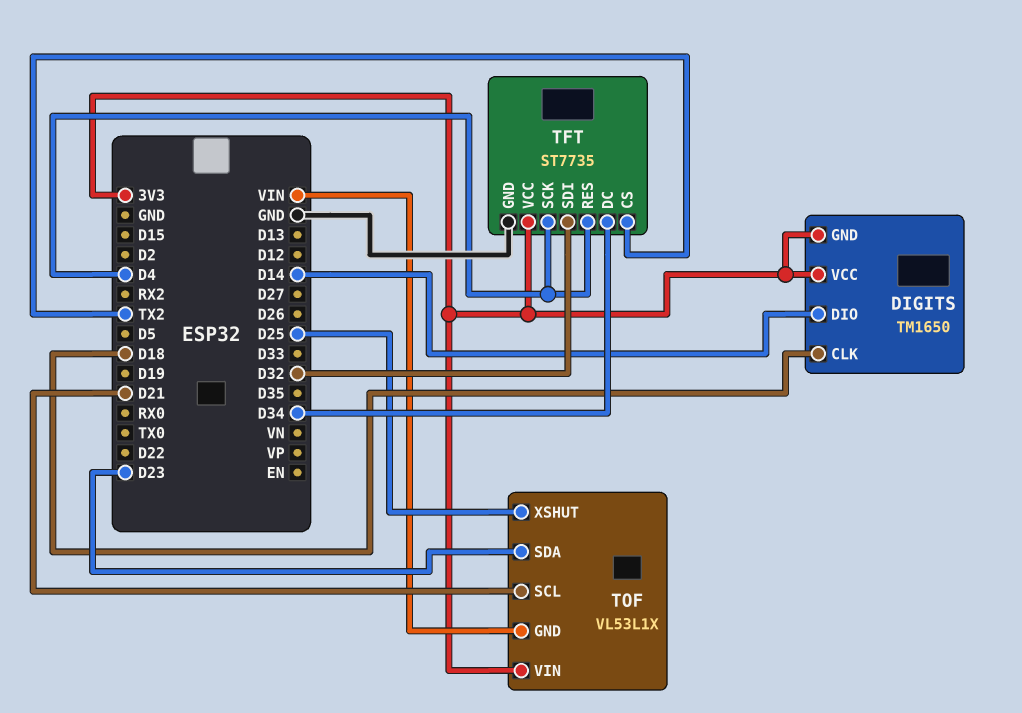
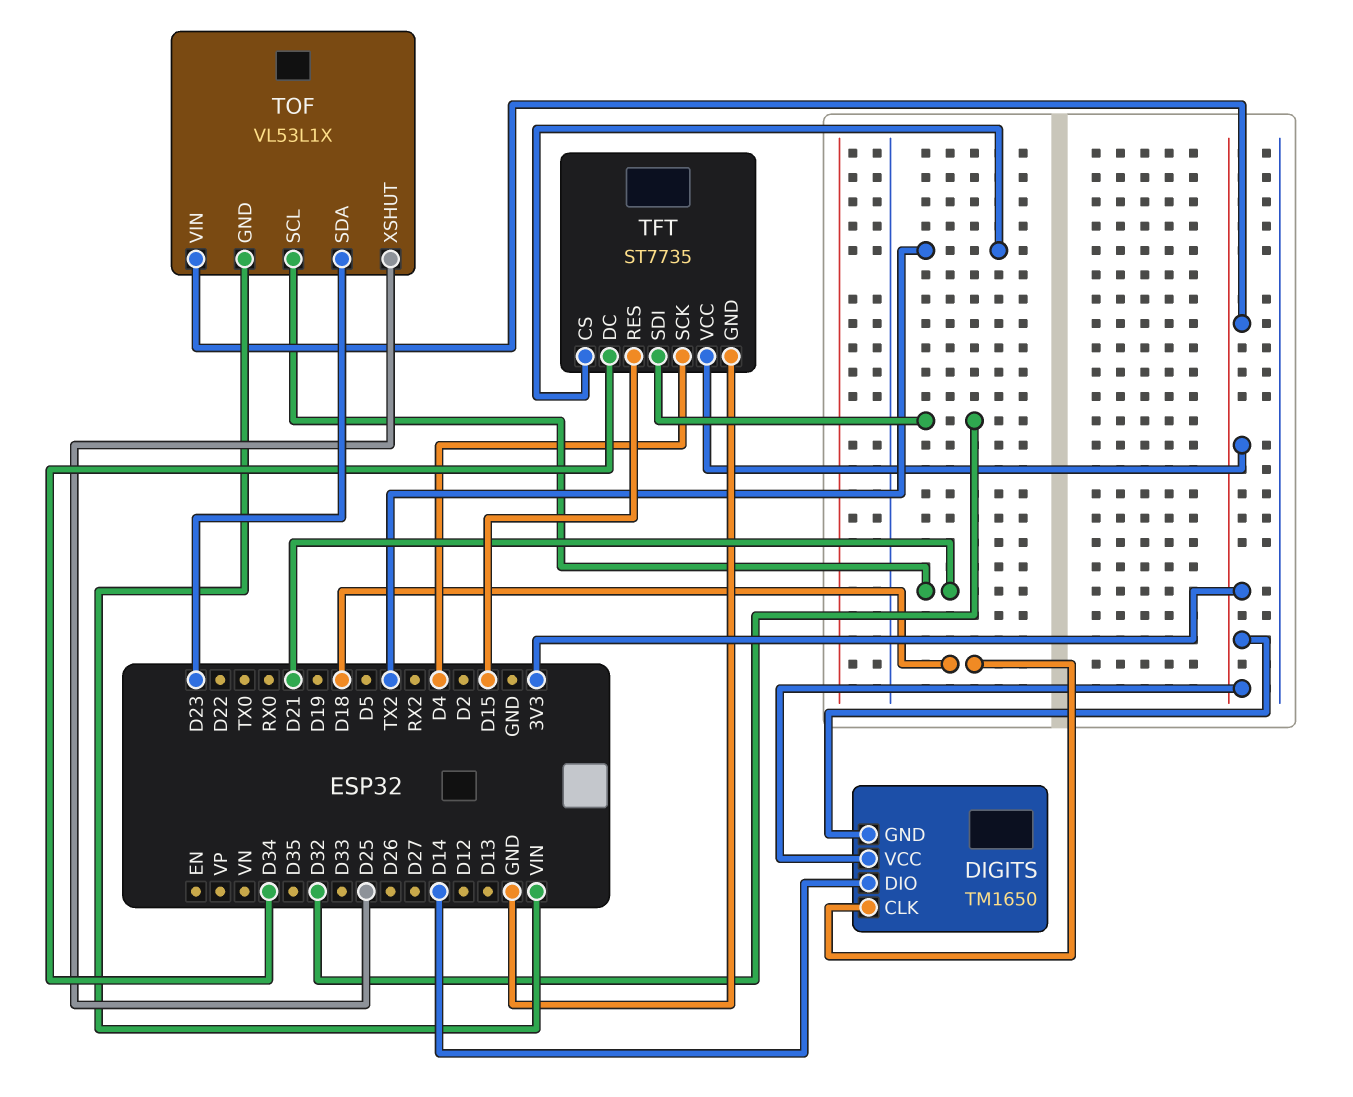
TFT pin RES: D4 -> D15

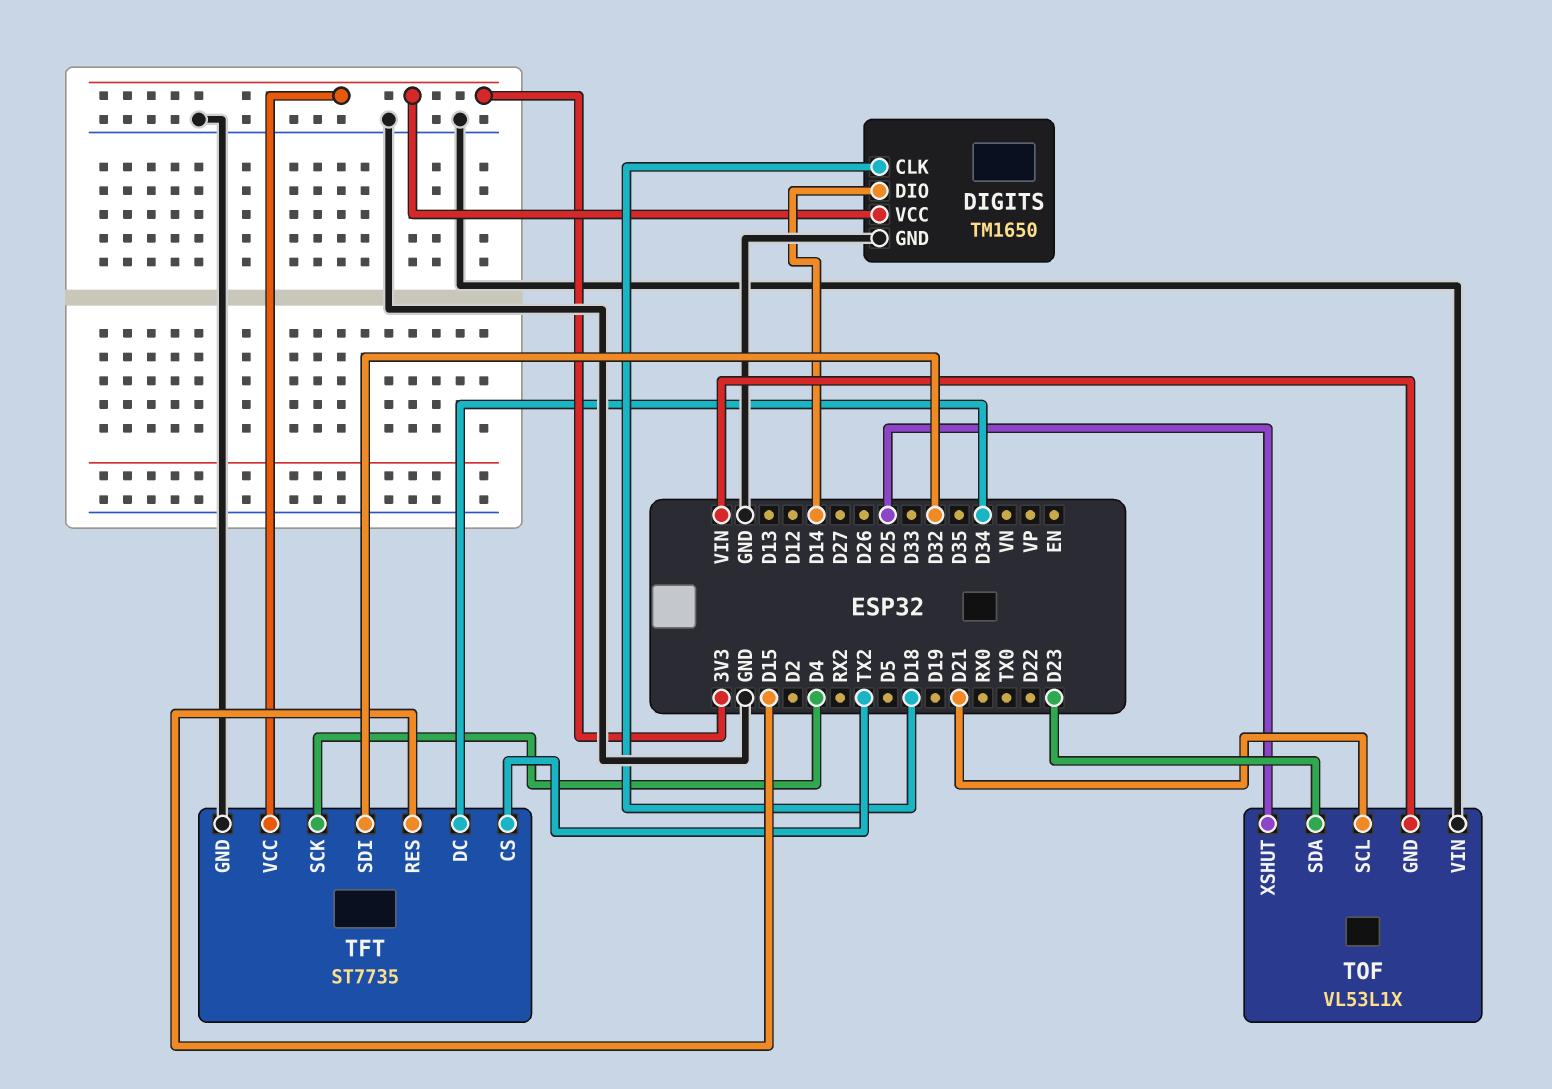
DIGITS pin GND: 3V3 -> GND
TOF pin VIN: 3V3 -> GND

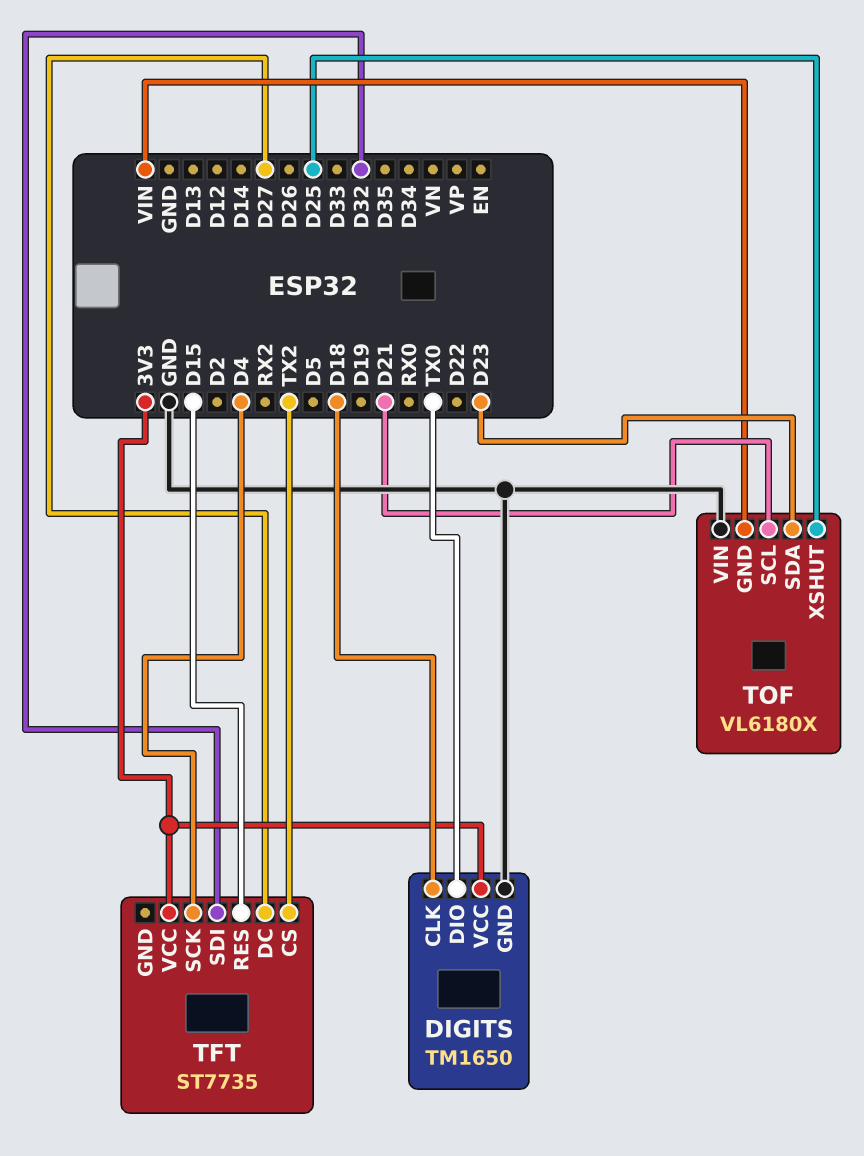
DIGITS pin DIO: D14 -> TX0
TFT pin DC: D34 -> D27
TFT pin GND: GND -> none
TOF: VL53L1X -> VL6180X

